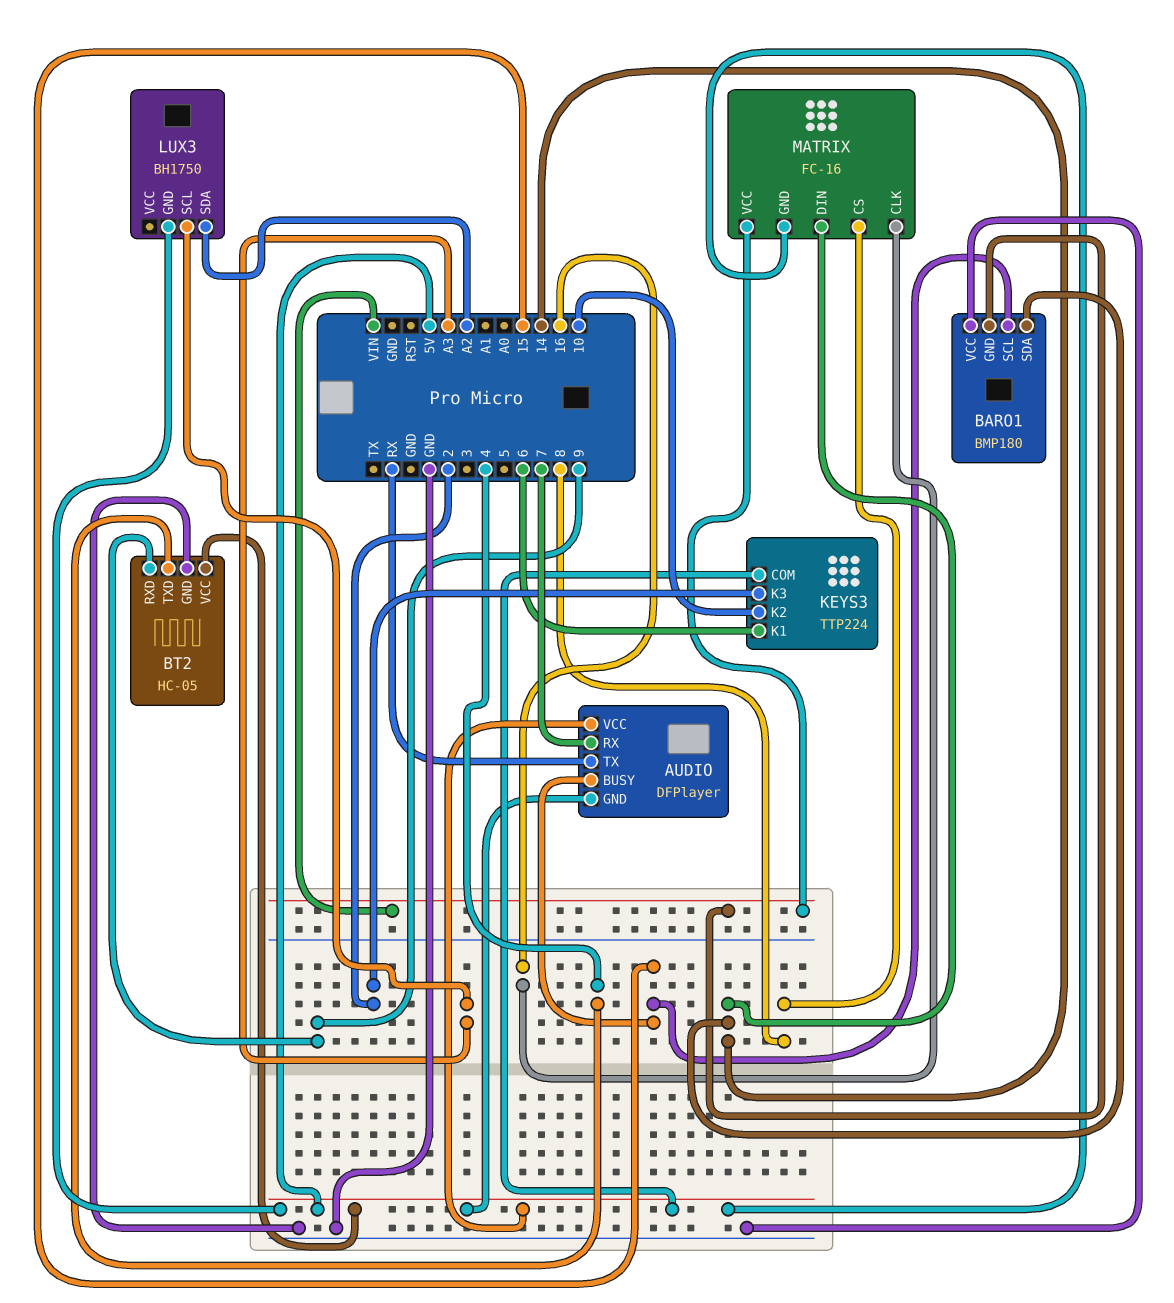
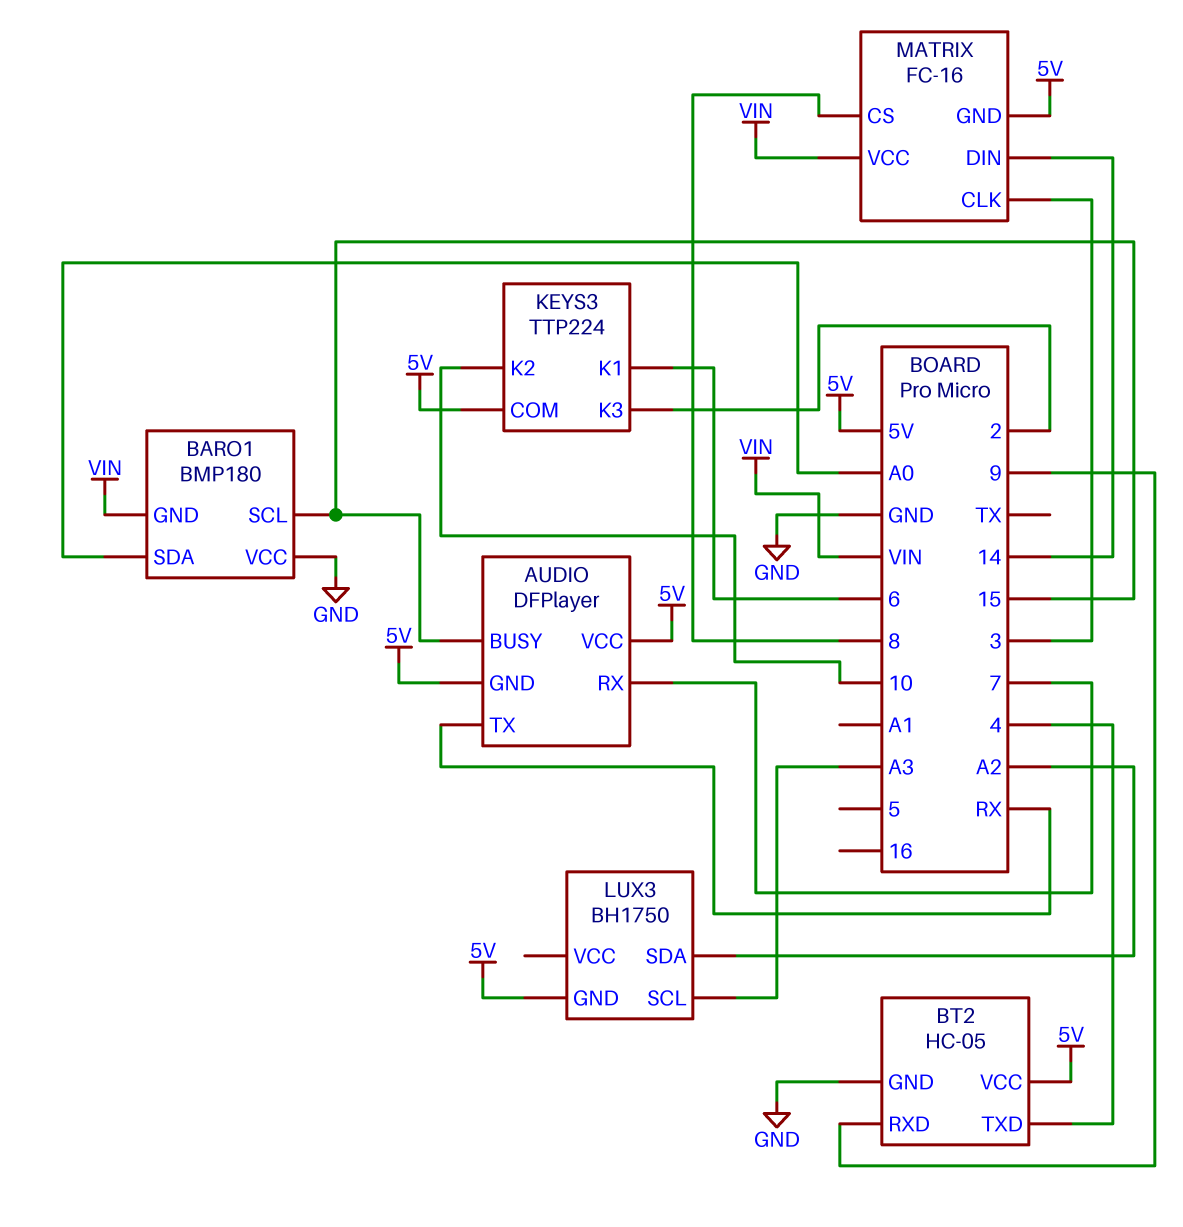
BARO1 pin SDA: 14 -> A0
MATRIX pin CLK: 16 -> 3

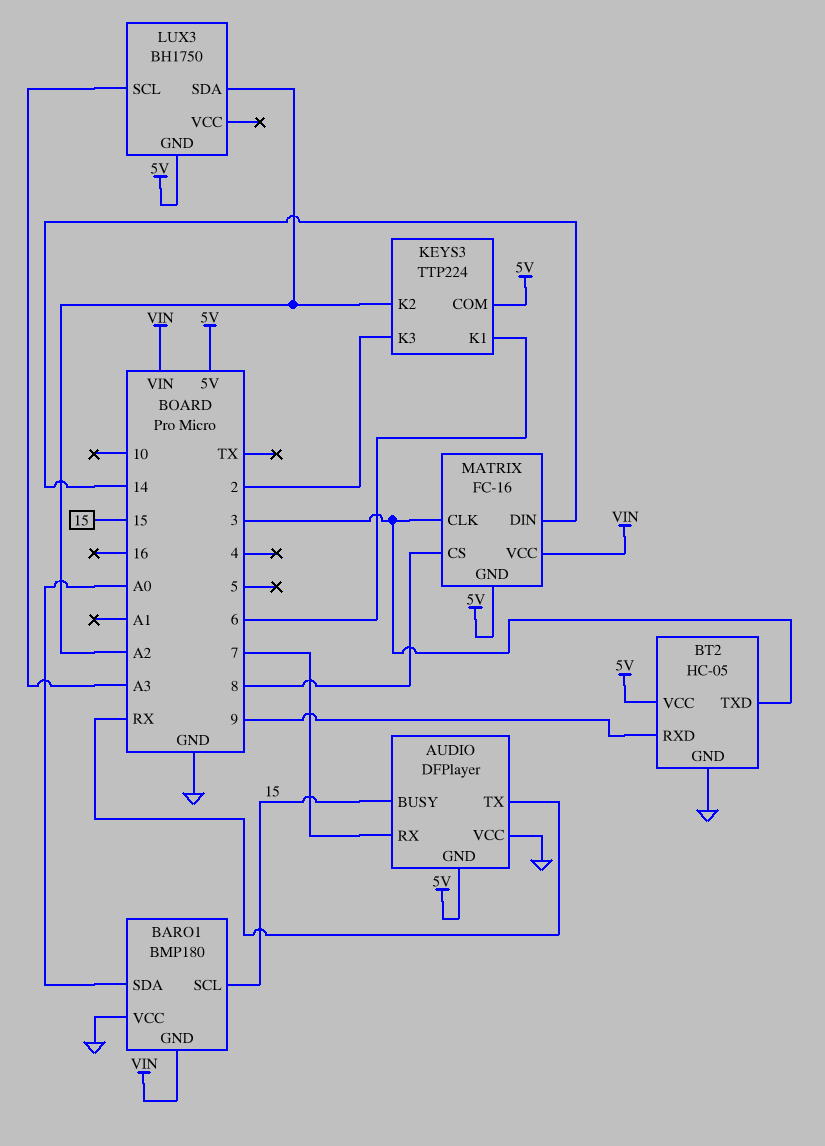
AUDIO pin VCC: 5V -> GND
BT2 pin TXD: 4 -> 3
KEYS3 pin K2: 10 -> A2

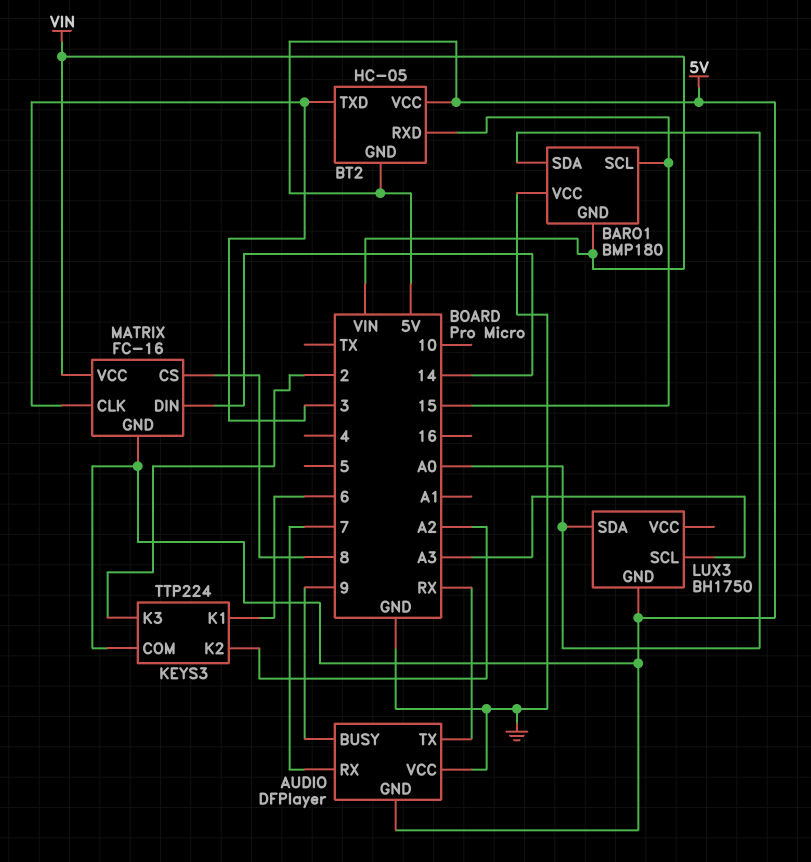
AUDIO pin BUSY: 15 -> 9
BT2 pin GND: GND -> 5V
BT2 pin RXD: 9 -> 15
LUX3 pin SDA: A2 -> A0

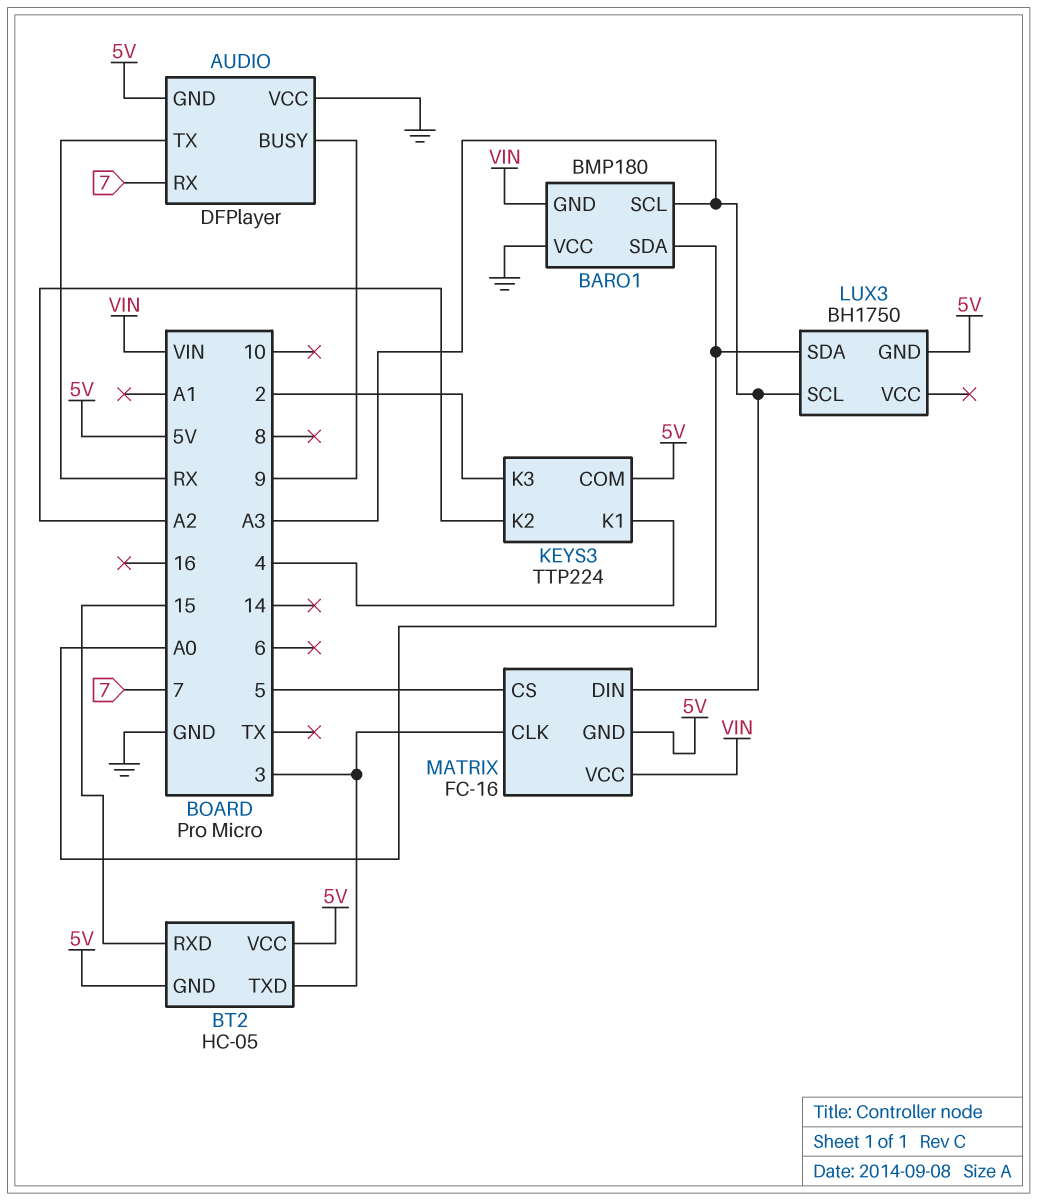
BARO1 pin SCL: 15 -> A3
KEYS3 pin K1: 6 -> 4
MATRIX pin CS: 8 -> 5
MATRIX pin DIN: 14 -> A3

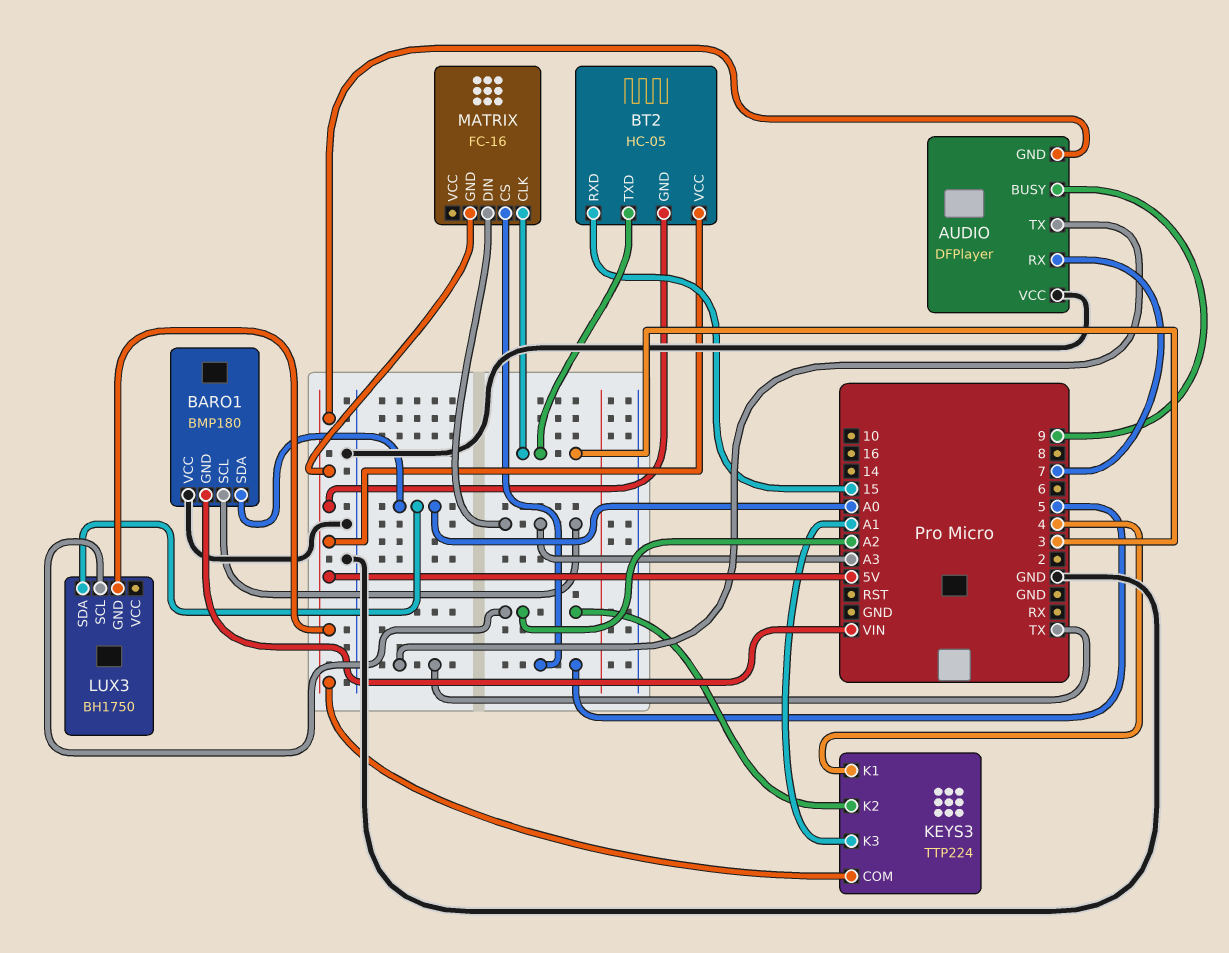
AUDIO pin TX: RX -> TX
KEYS3 pin K3: 2 -> A1
LUX3 pin SCL: A3 -> A2
MATRIX pin VCC: VIN -> none

